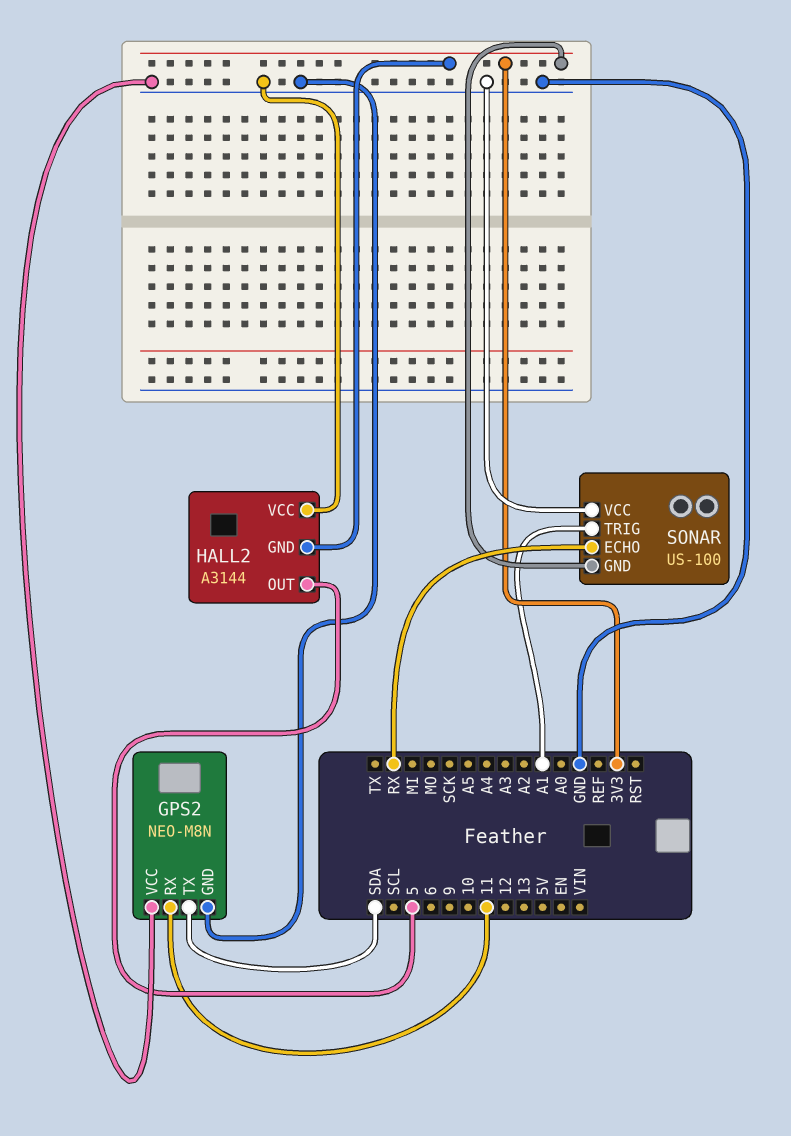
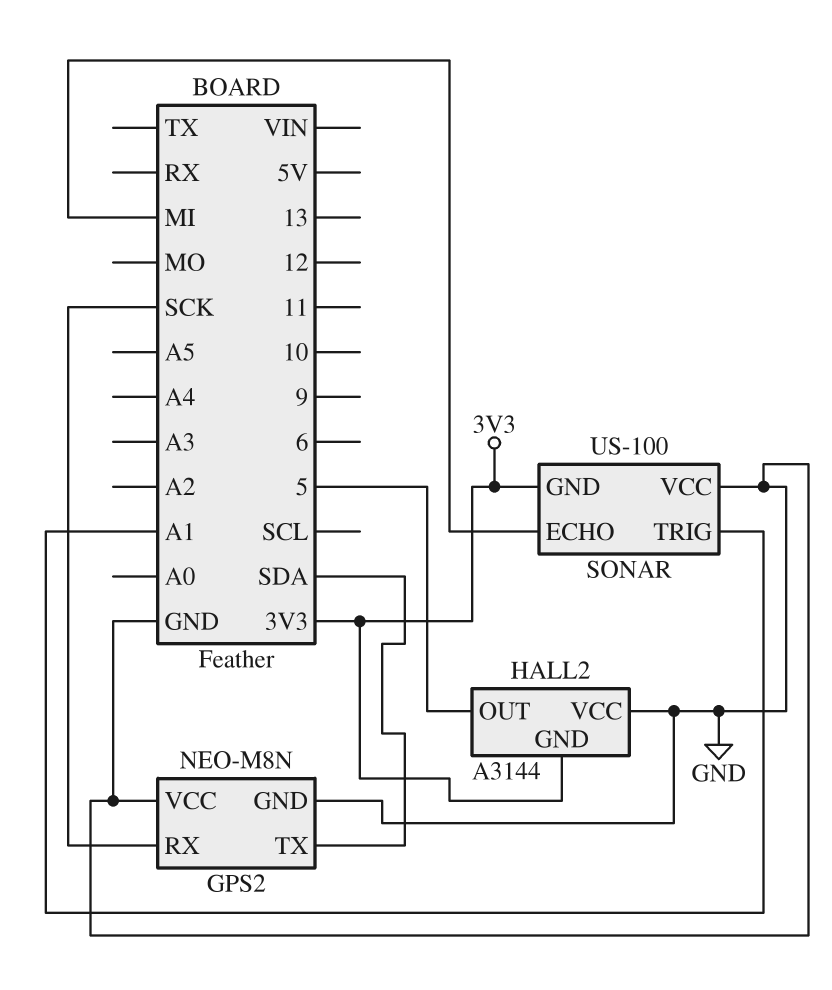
GPS2 pin RX: 11 -> SCK
SONAR pin ECHO: RX -> MI

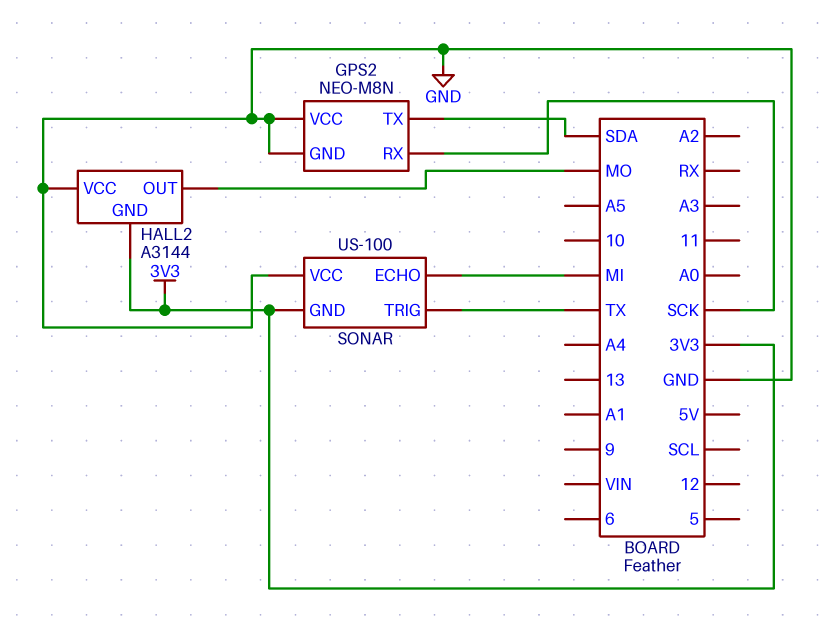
HALL2 pin OUT: 5 -> MO
SONAR pin TRIG: A1 -> TX

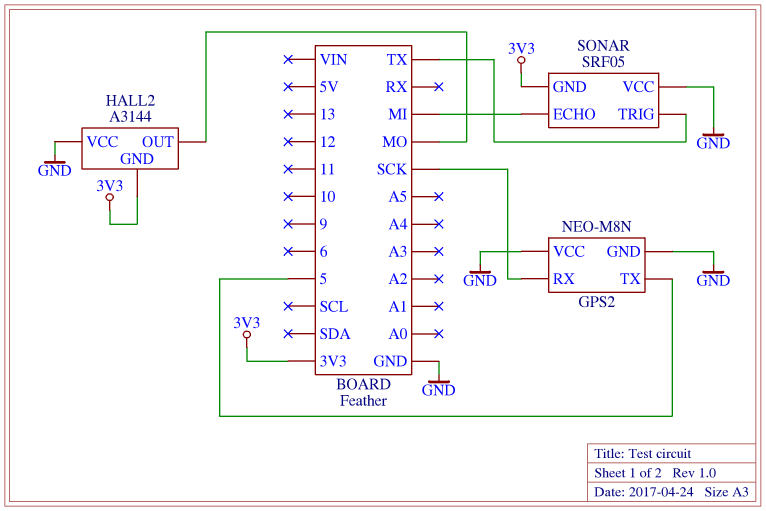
GPS2 pin TX: SDA -> 5
SONAR: US-100 -> SRF05

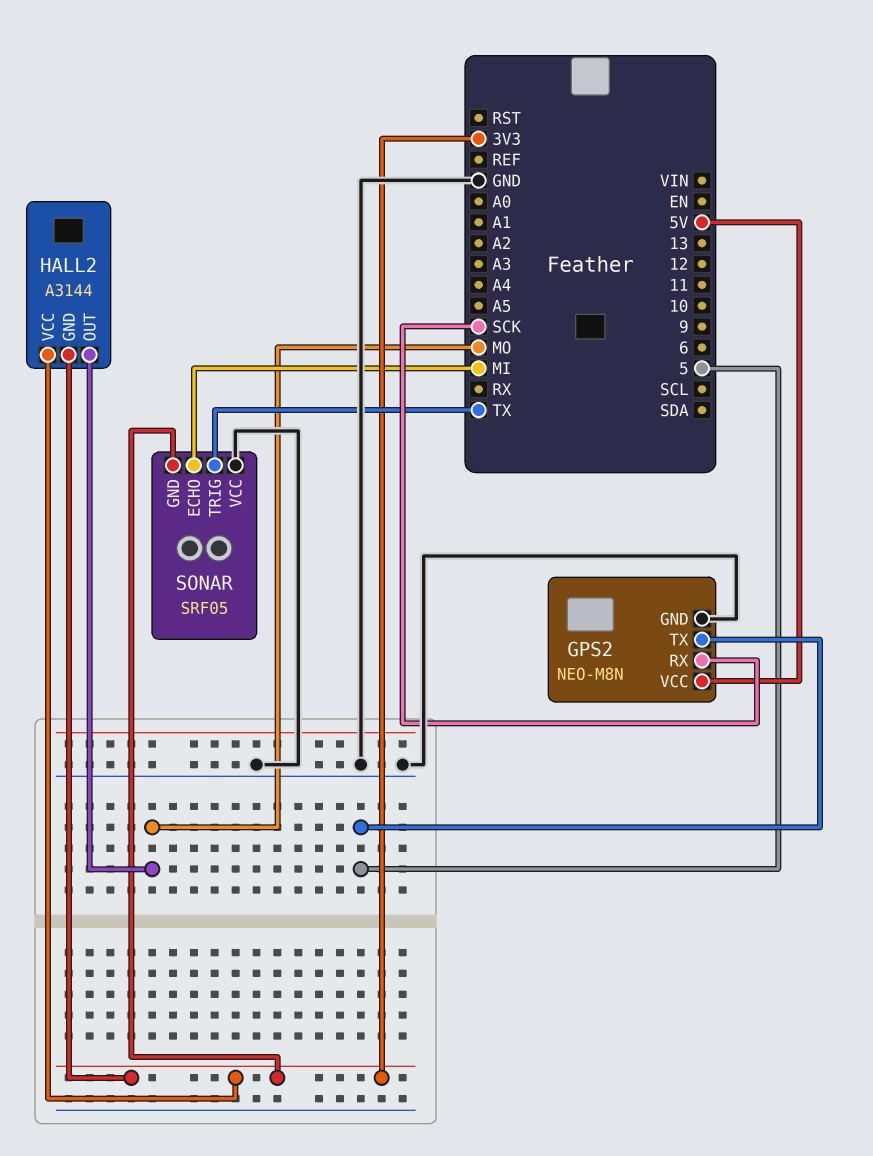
GPS2 pin VCC: GND -> 5V
HALL2 pin VCC: GND -> 3V3

